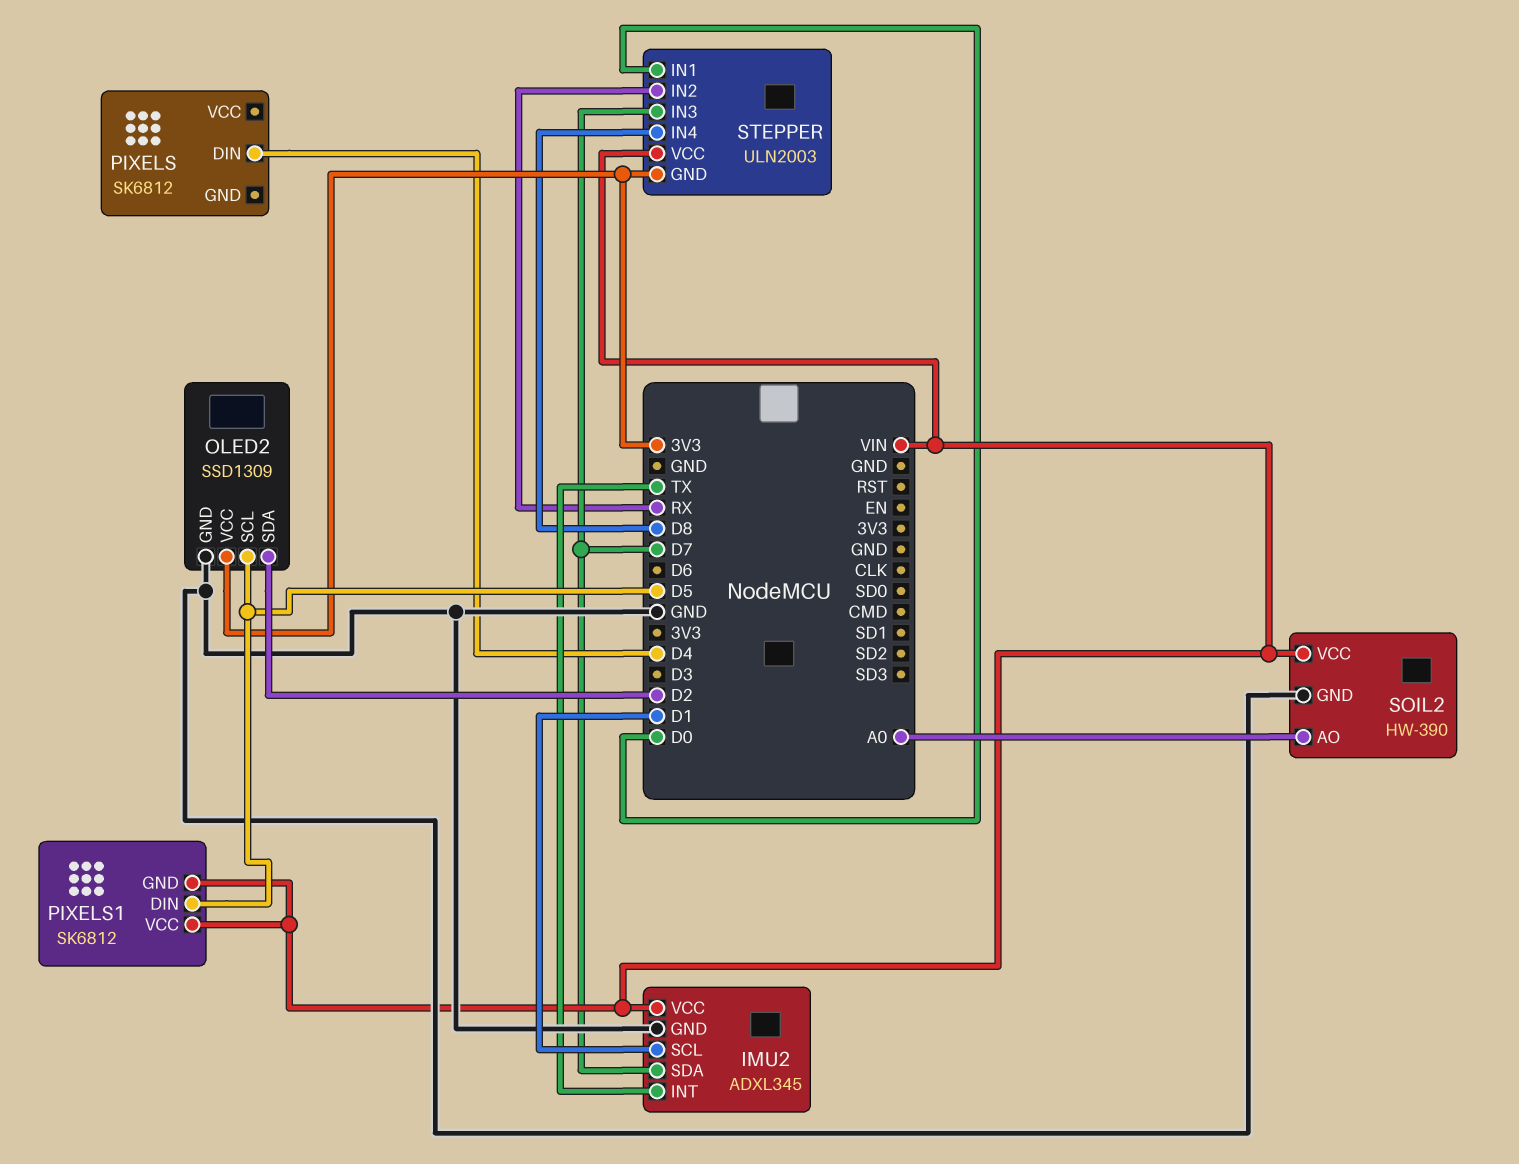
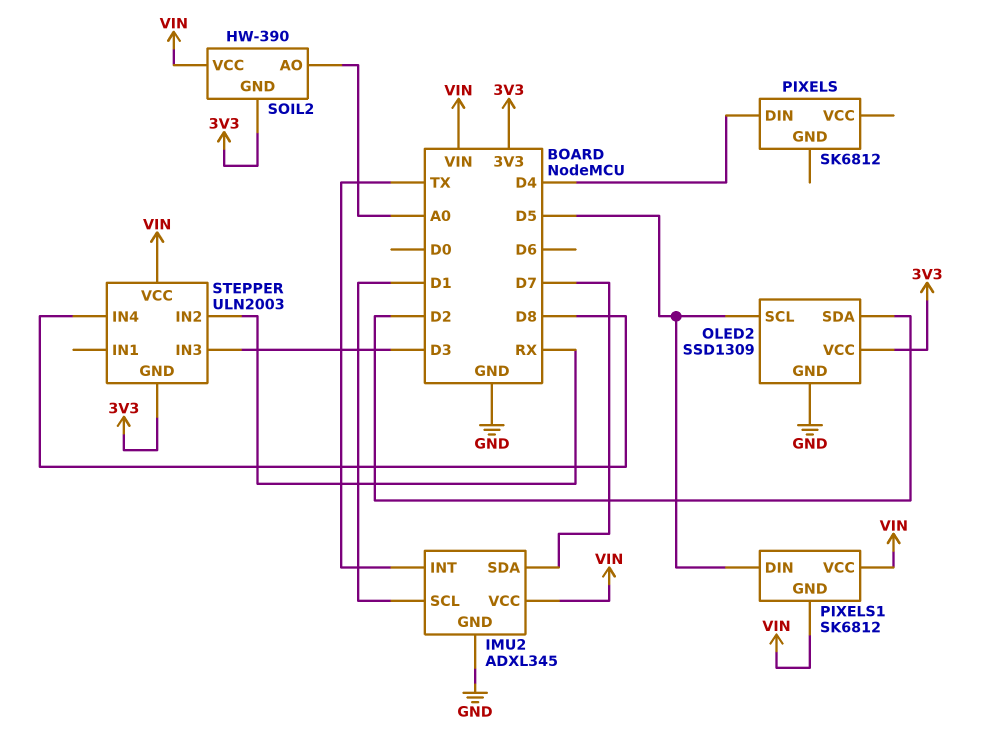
SOIL2 pin GND: GND -> 3V3
STEPPER pin IN1: D0 -> none
STEPPER pin IN3: D7 -> D3

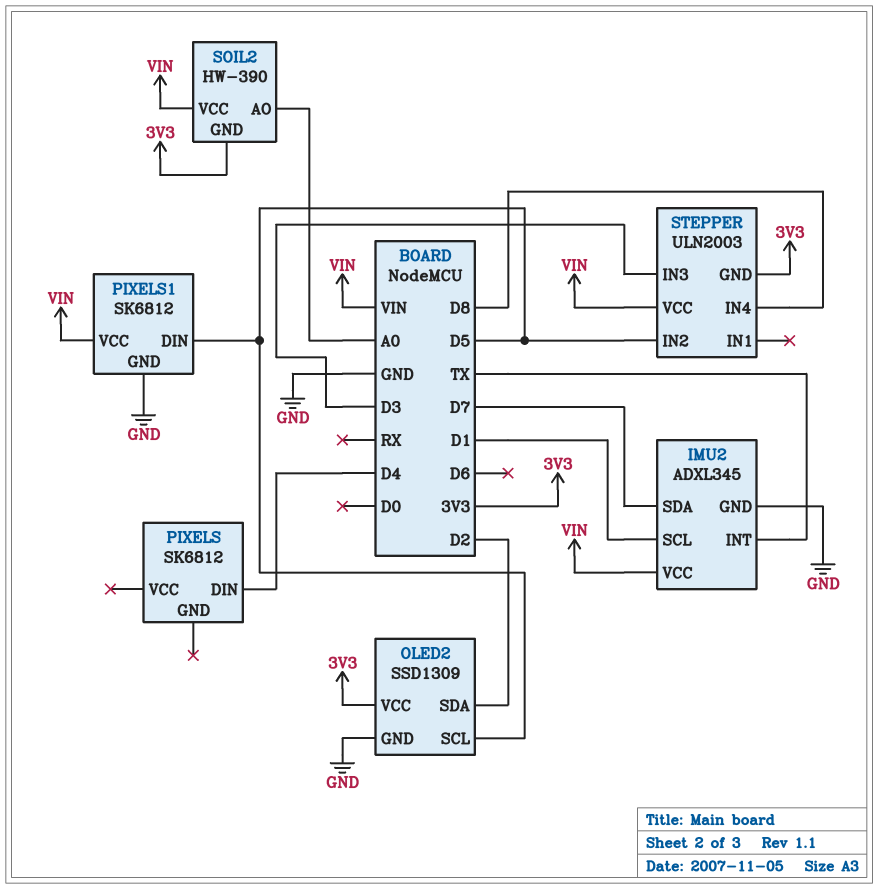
PIXELS1 pin GND: VIN -> GND
STEPPER pin IN2: RX -> D5

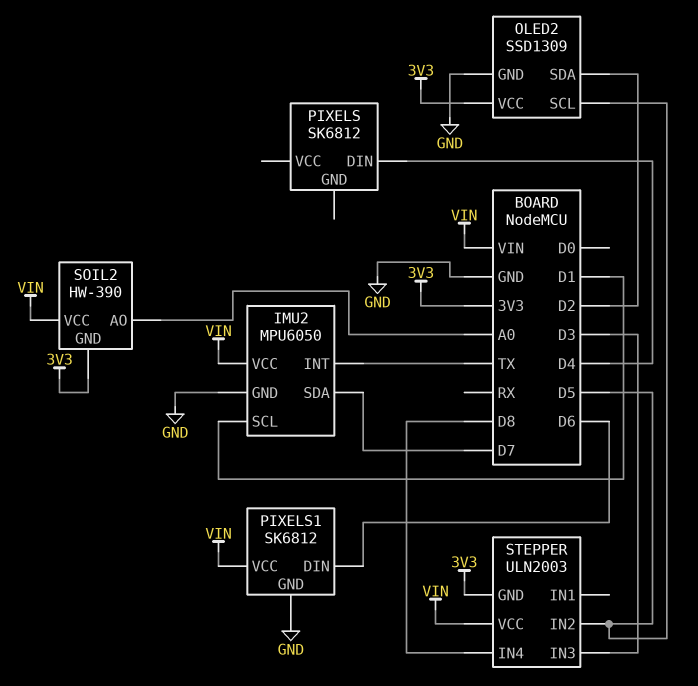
IMU2: ADXL345 -> MPU6050
PIXELS1 pin DIN: D5 -> D6

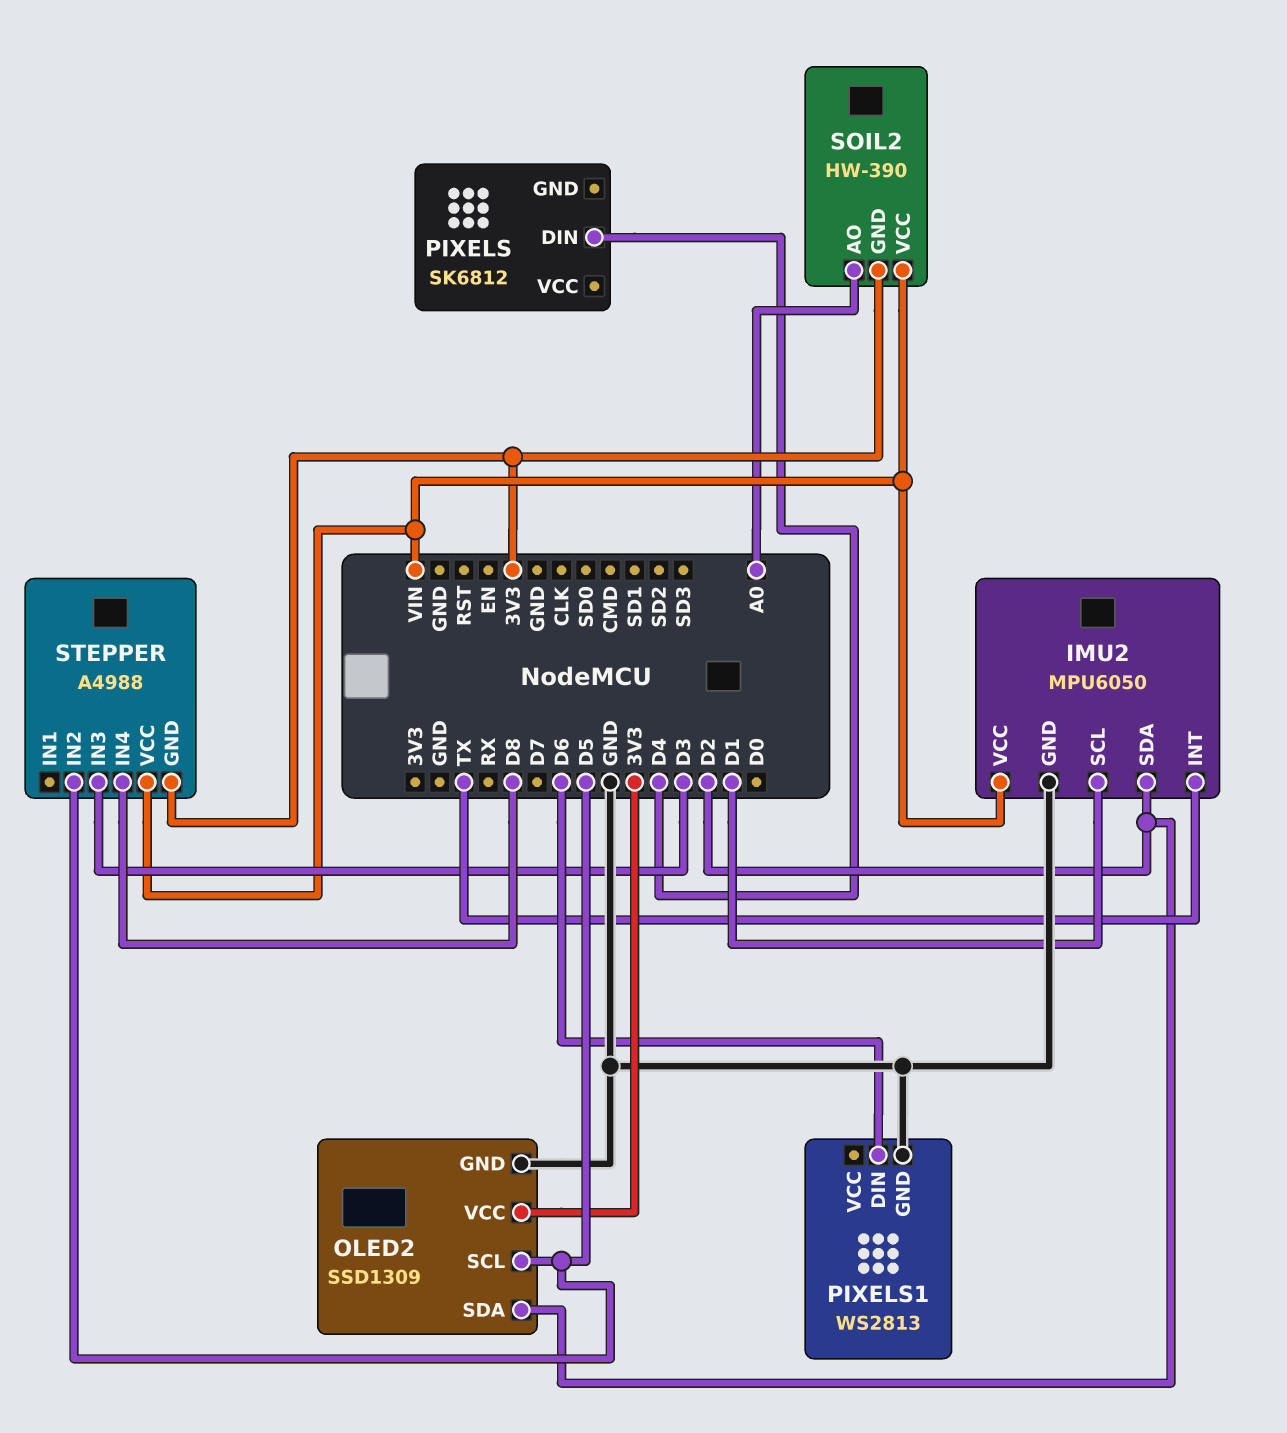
IMU2 pin SDA: D7 -> D2
PIXELS1: SK6812 -> WS2813
PIXELS1 pin VCC: VIN -> none
STEPPER: ULN2003 -> A4988

